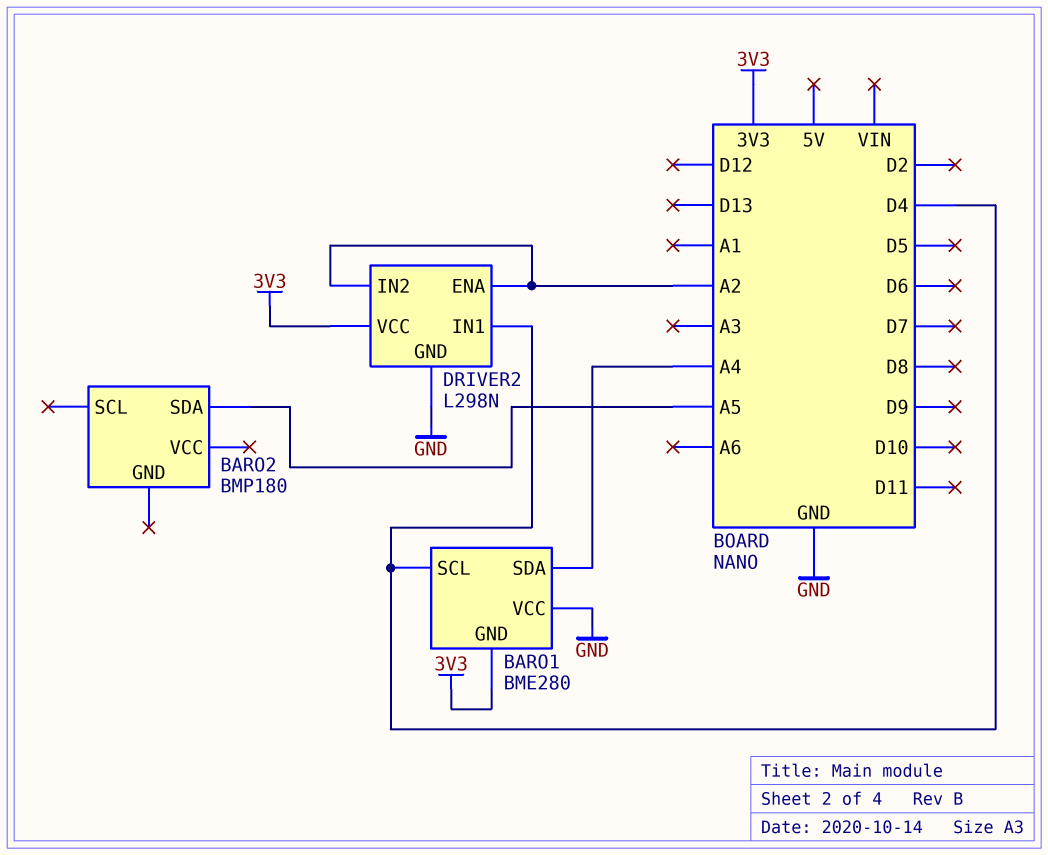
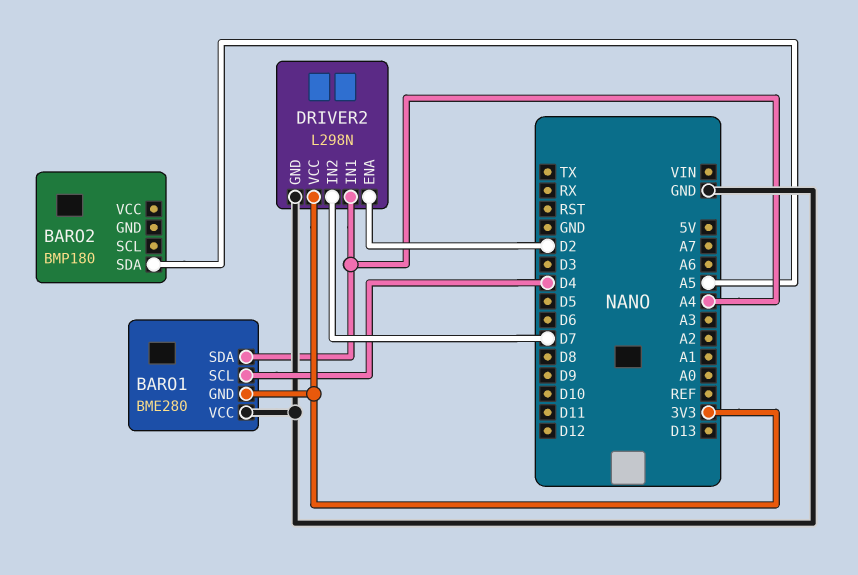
DRIVER2 pin ENA: A2 -> D2
DRIVER2 pin IN1: D4 -> A4
DRIVER2 pin IN2: A2 -> D7

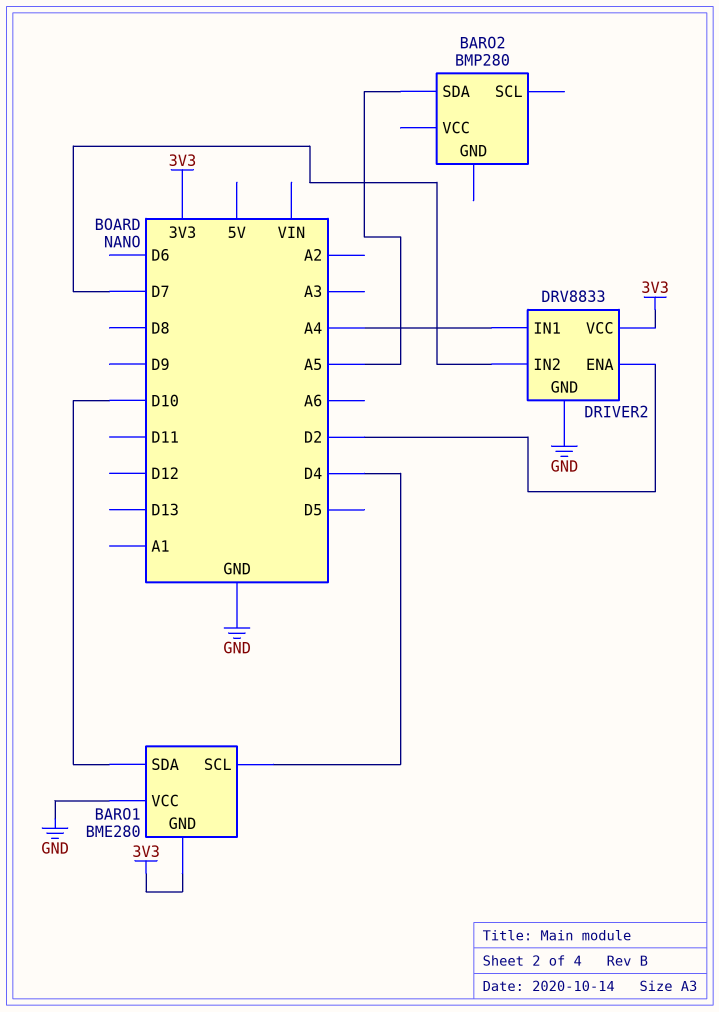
BARO1 pin SDA: A4 -> D10
BARO2: BMP180 -> BMP280
DRIVER2: L298N -> DRV8833

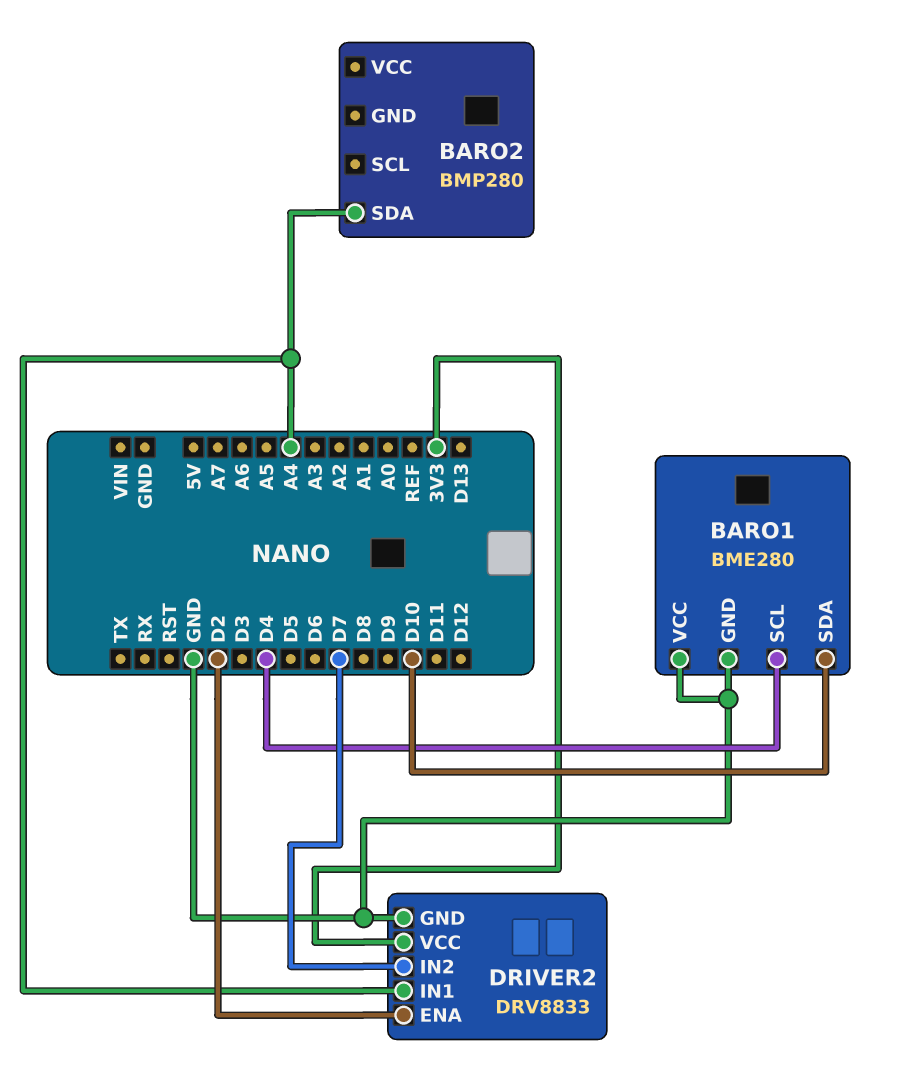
BARO1 pin GND: 3V3 -> GND
BARO2 pin SDA: A5 -> A4

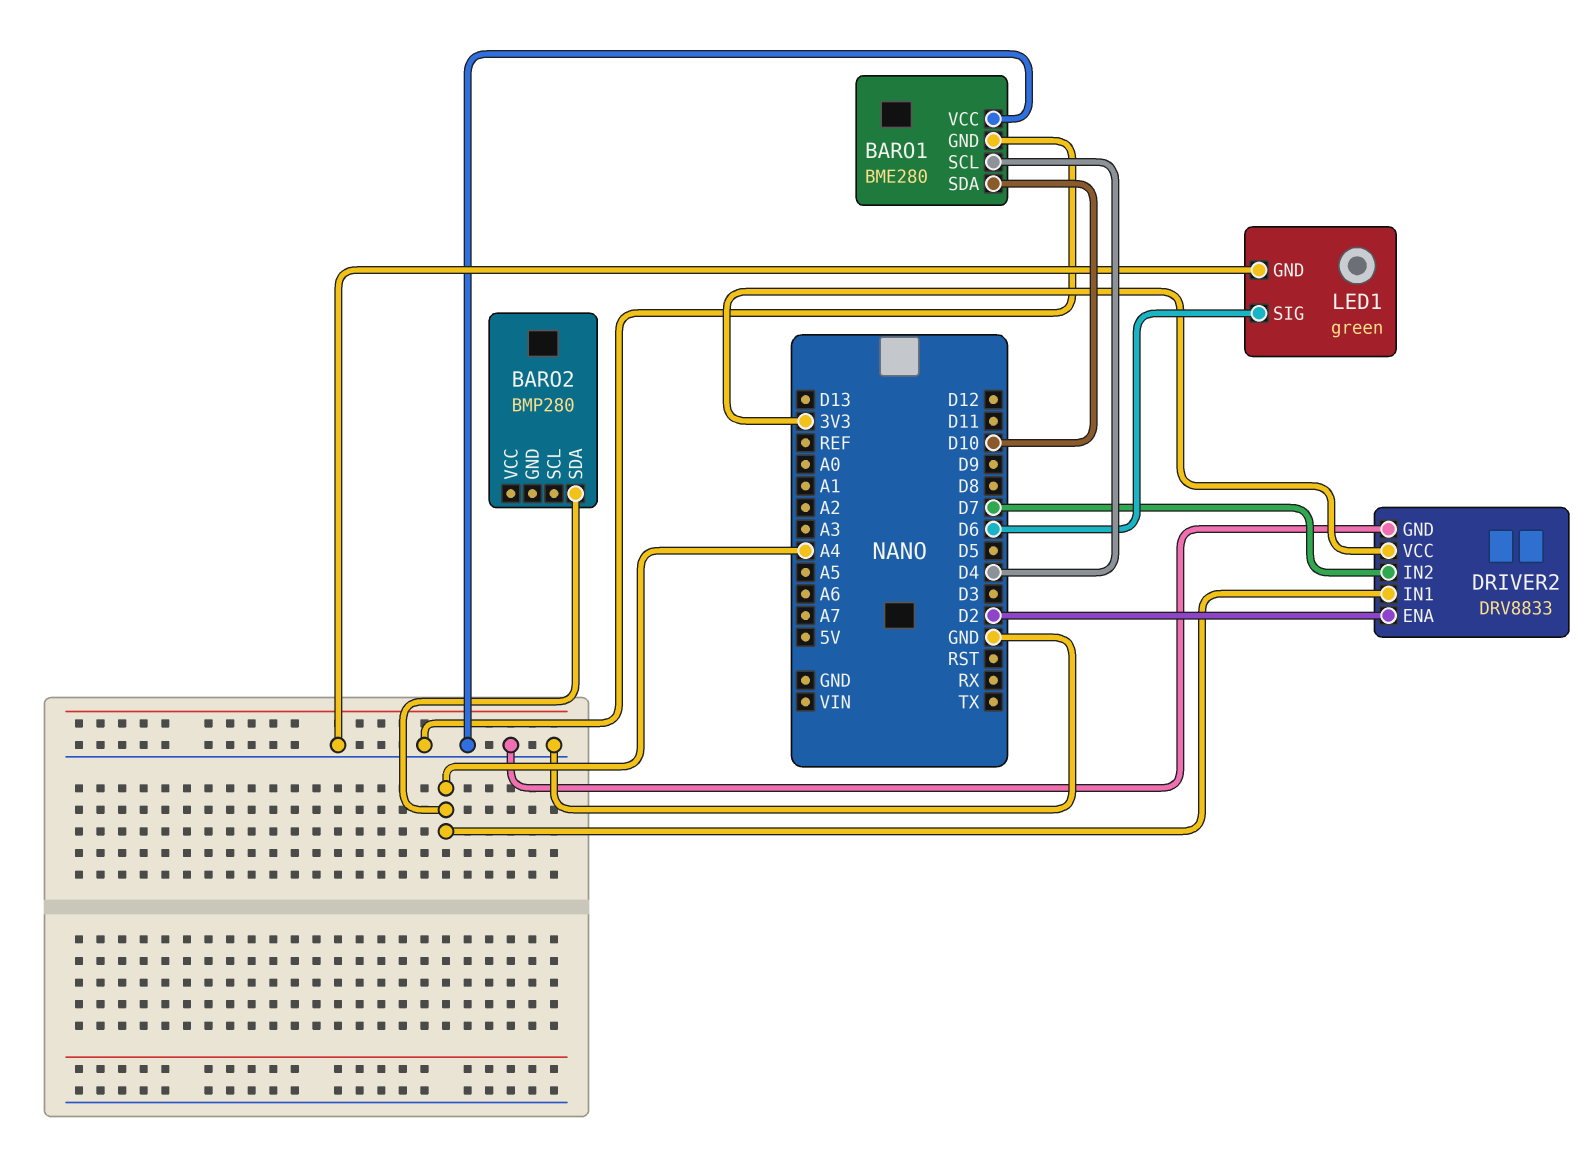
LED1: none -> green
LED1 pin GND: none -> GND
LED1 pin SIG: none -> D6

